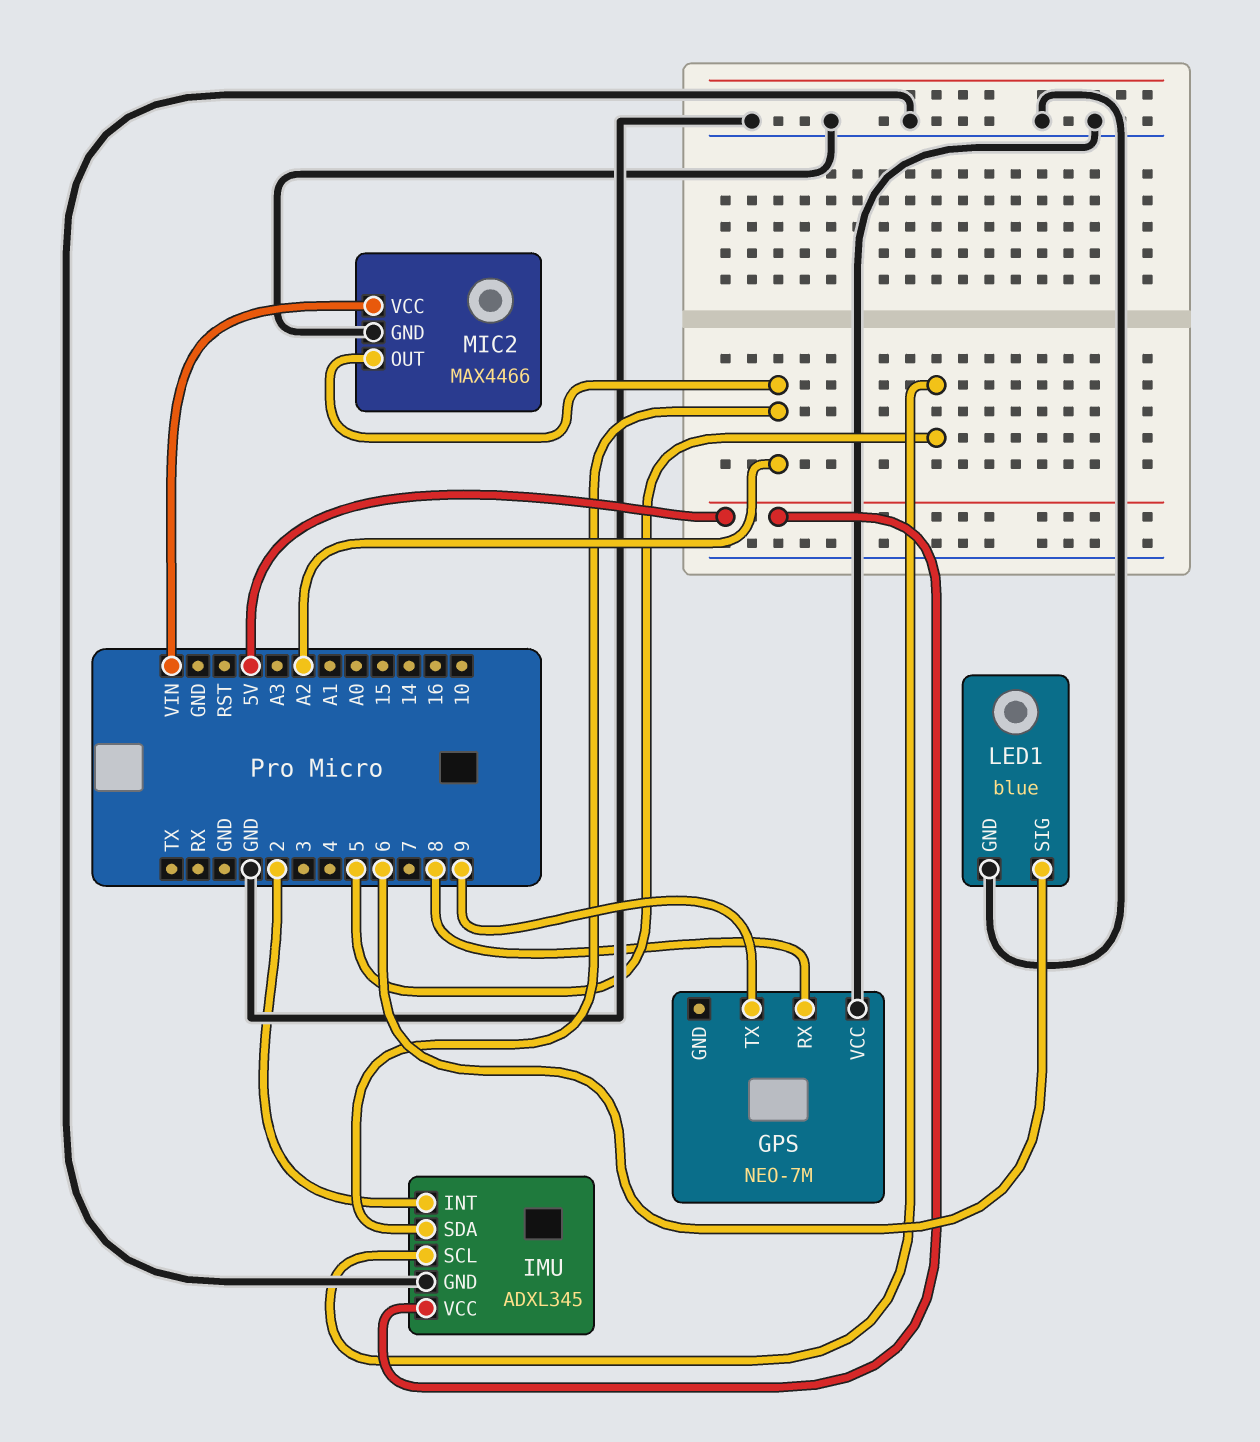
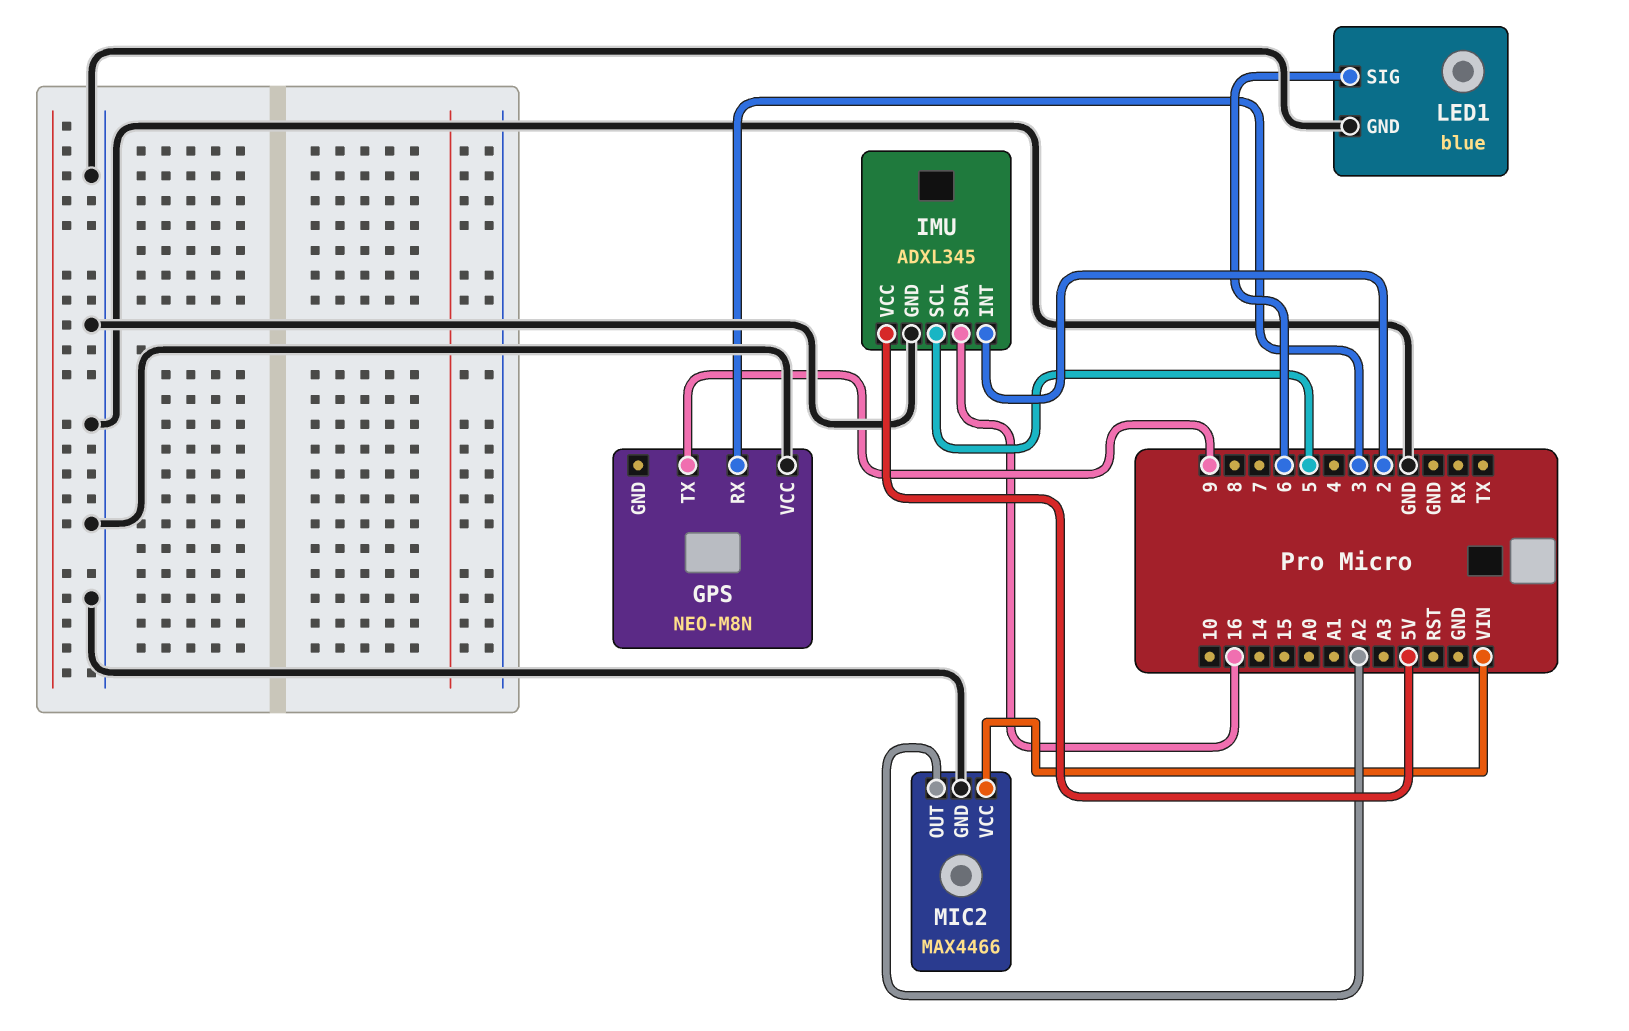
GPS: NEO-7M -> NEO-M8N
GPS pin RX: 8 -> 3
IMU pin SDA: A2 -> 16

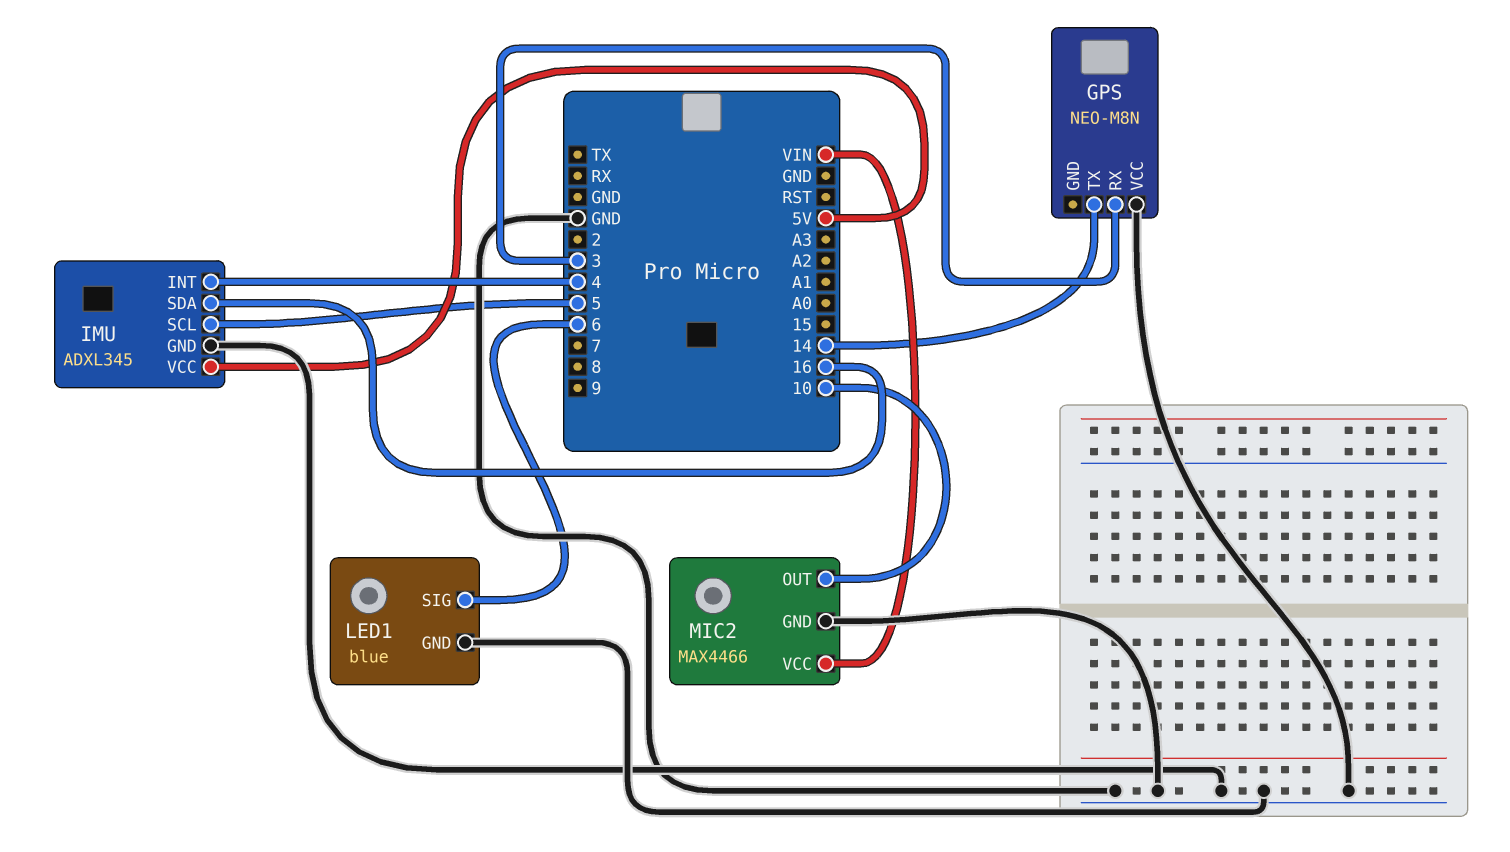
GPS pin TX: 9 -> 14
IMU pin INT: 2 -> 4
MIC2 pin OUT: A2 -> 10

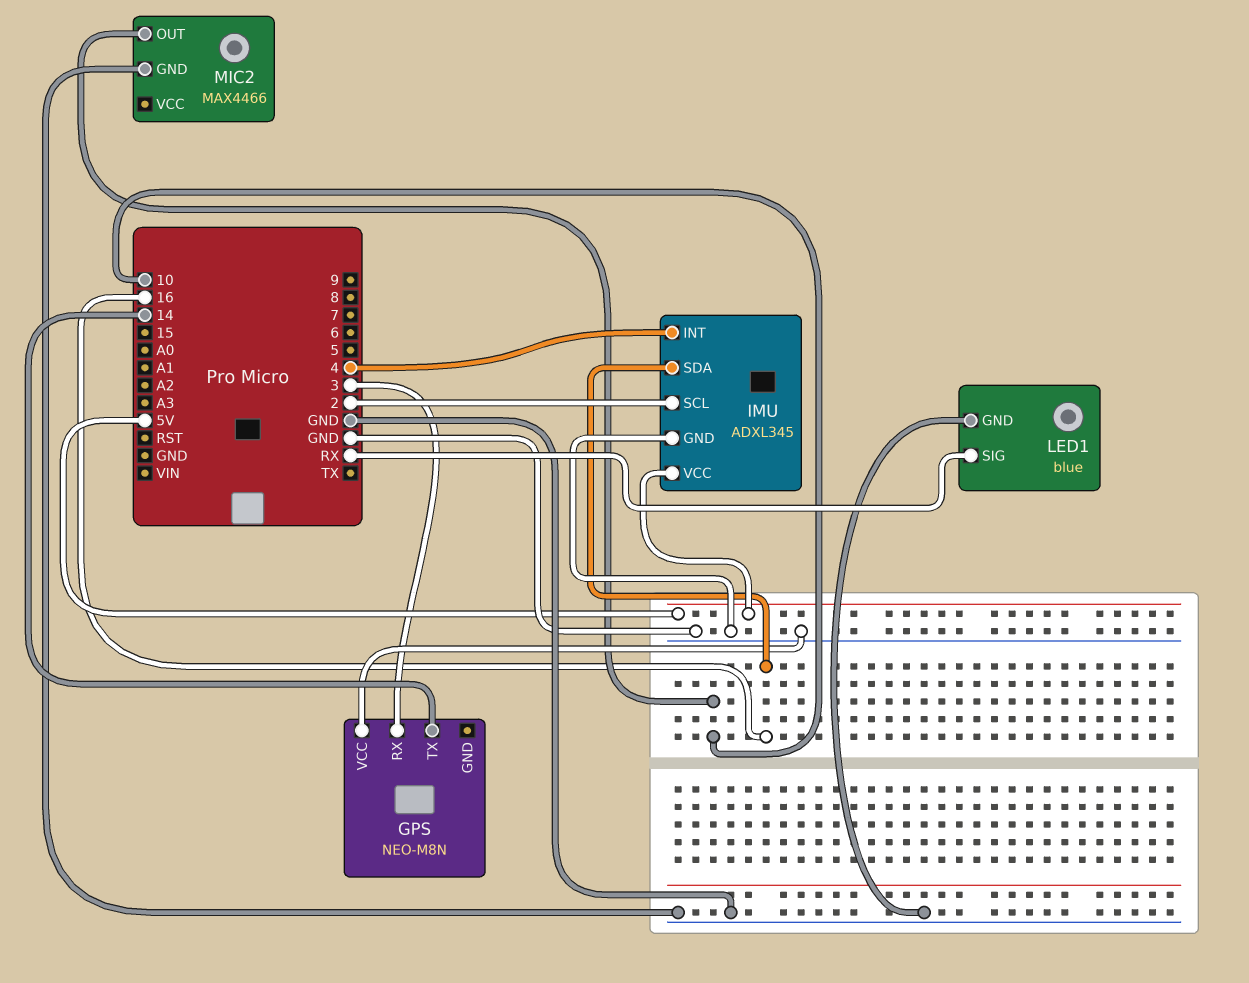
IMU pin SCL: 5 -> 2
LED1 pin SIG: 6 -> RX
MIC2 pin VCC: VIN -> none

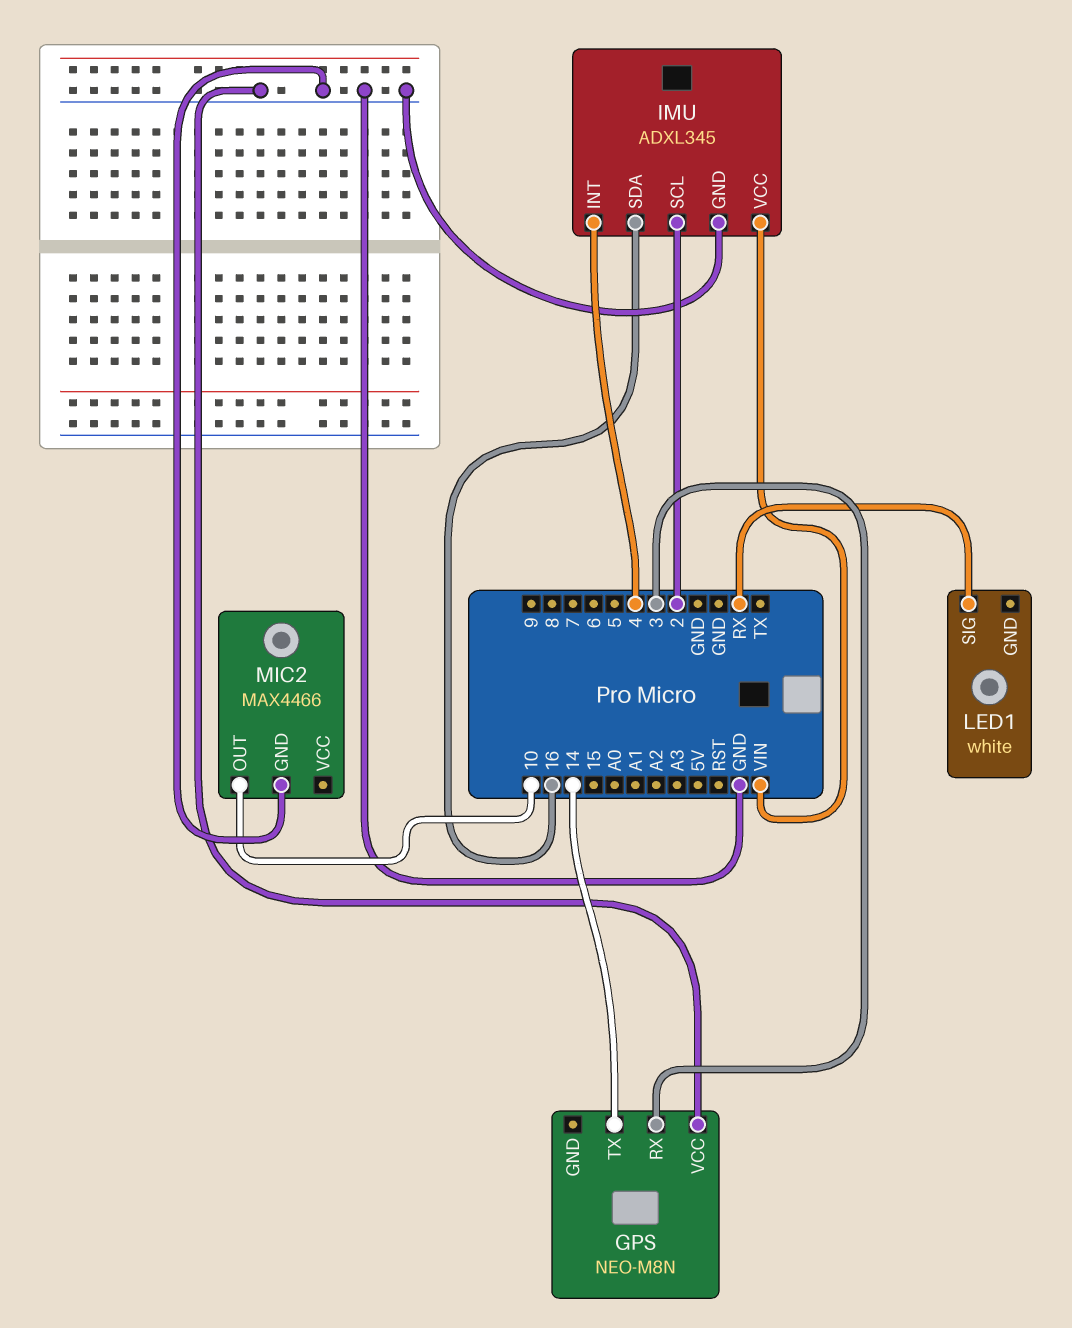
IMU pin VCC: 5V -> VIN
LED1: blue -> white
LED1 pin GND: GND -> none

